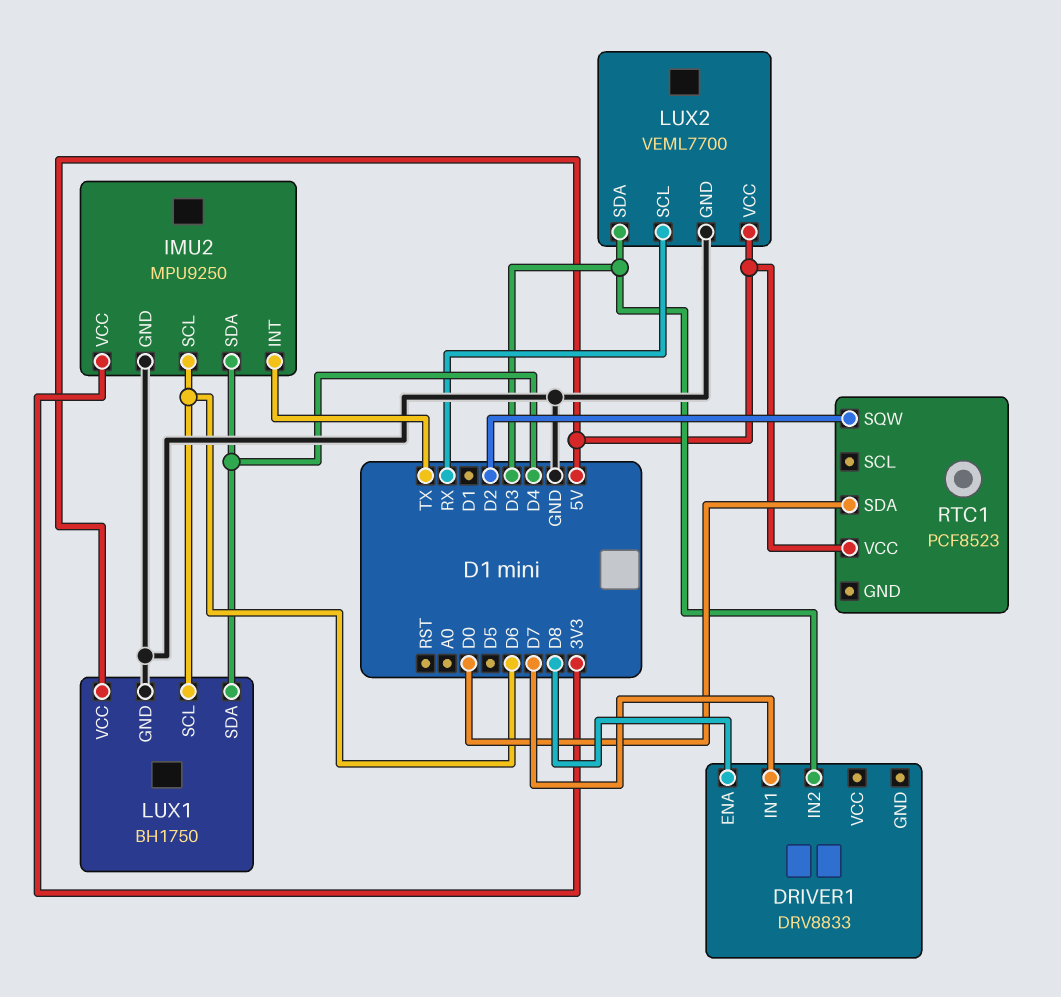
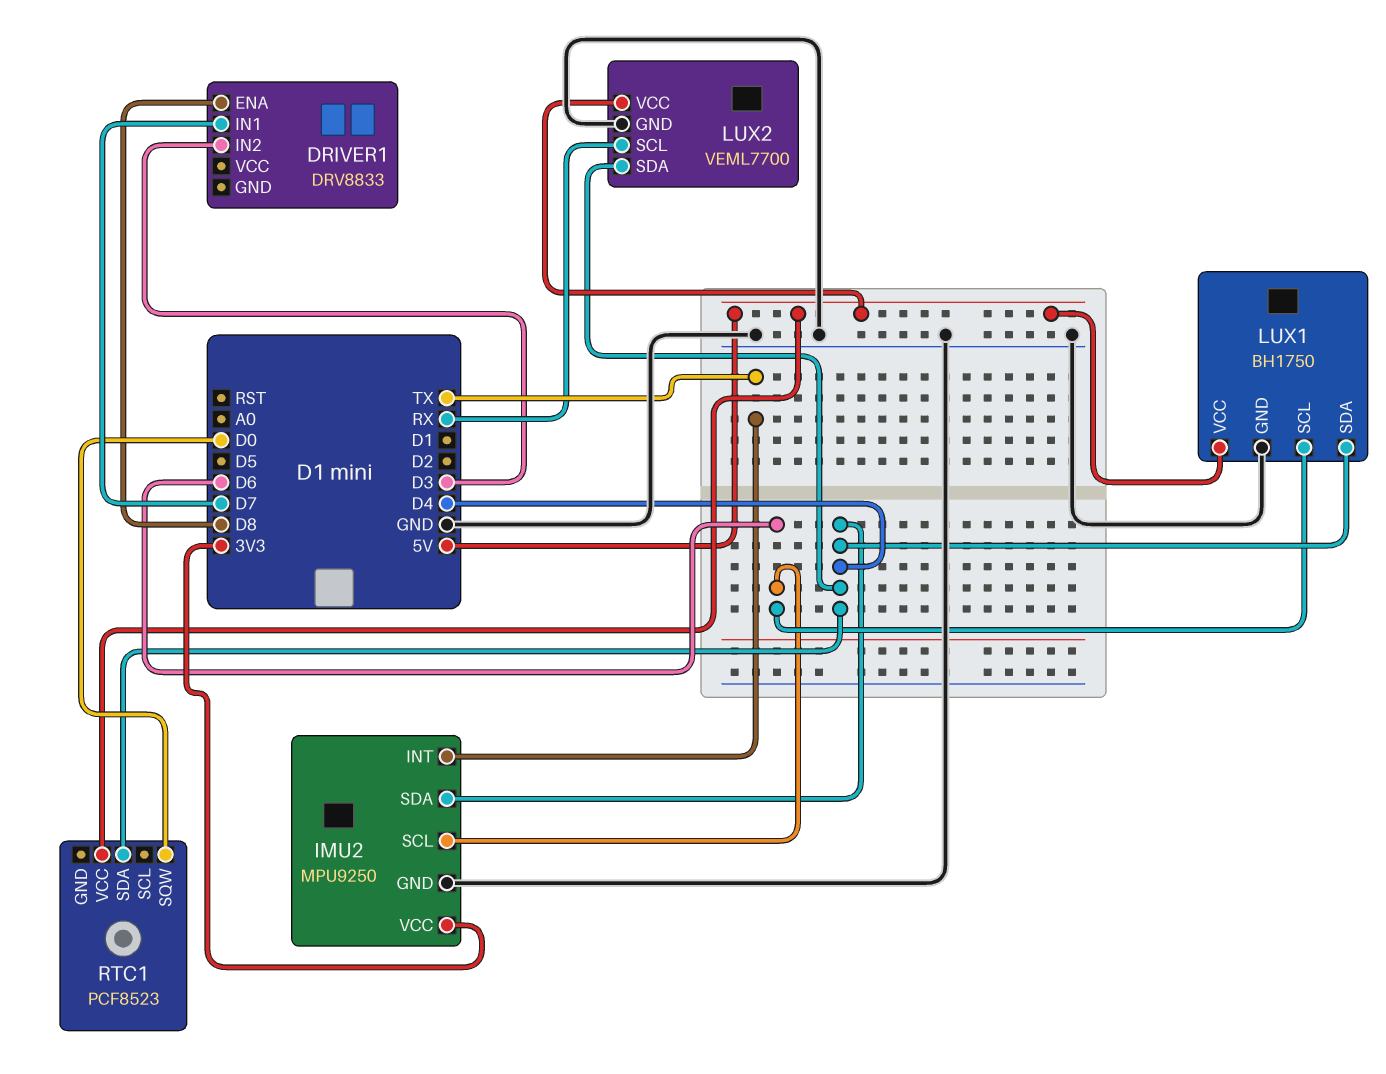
LUX2 pin SDA: D3 -> D4
RTC1 pin SDA: D0 -> D4
RTC1 pin SQW: D2 -> D0

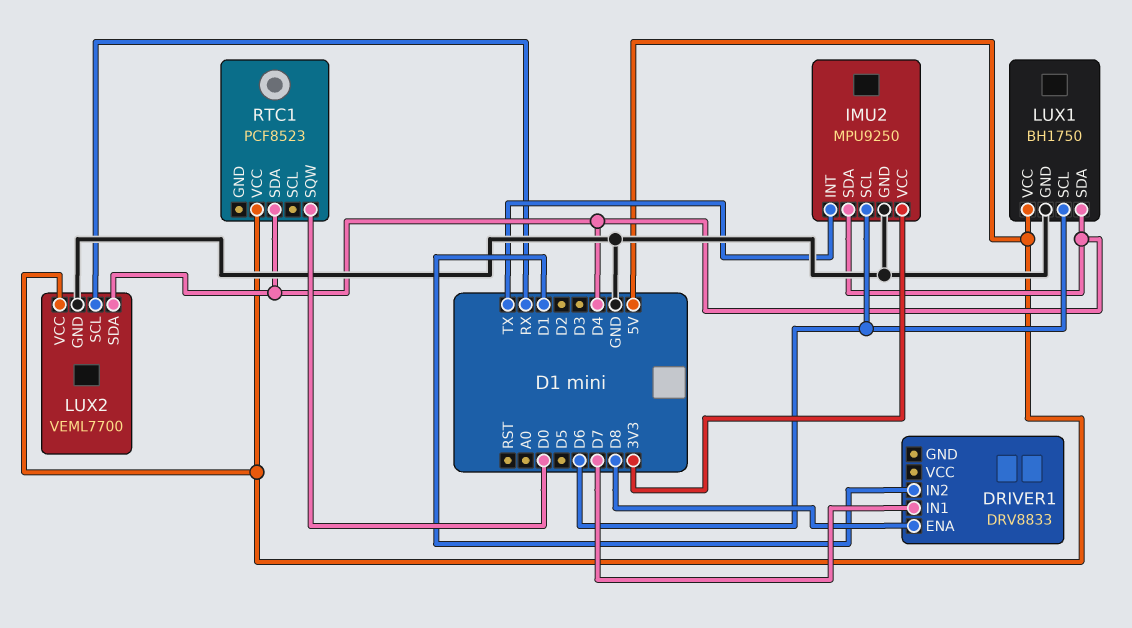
DRIVER1 pin IN2: D3 -> D1

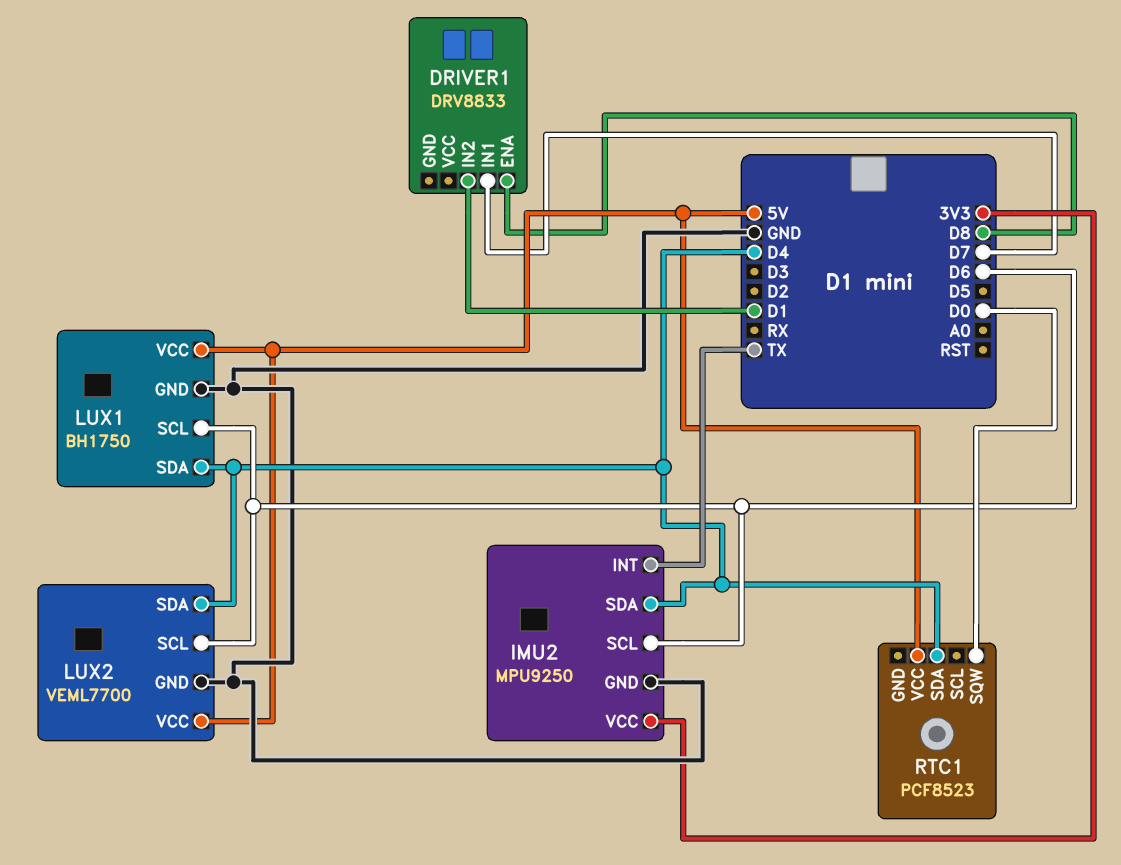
LUX2 pin SCL: RX -> D6

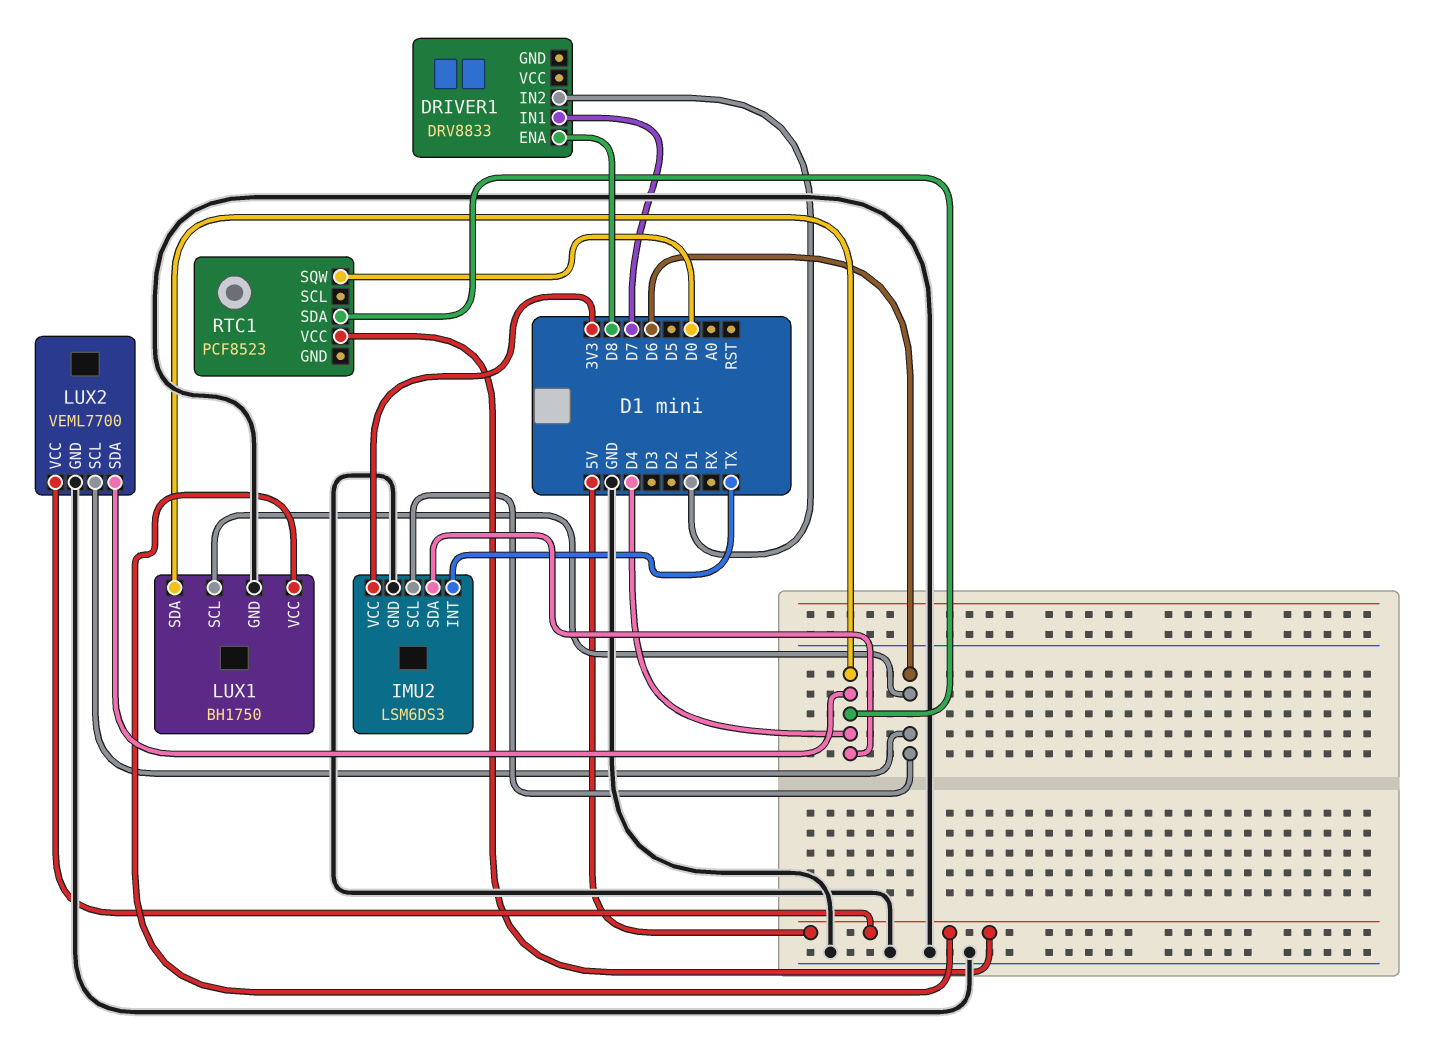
IMU2: MPU9250 -> LSM6DS3

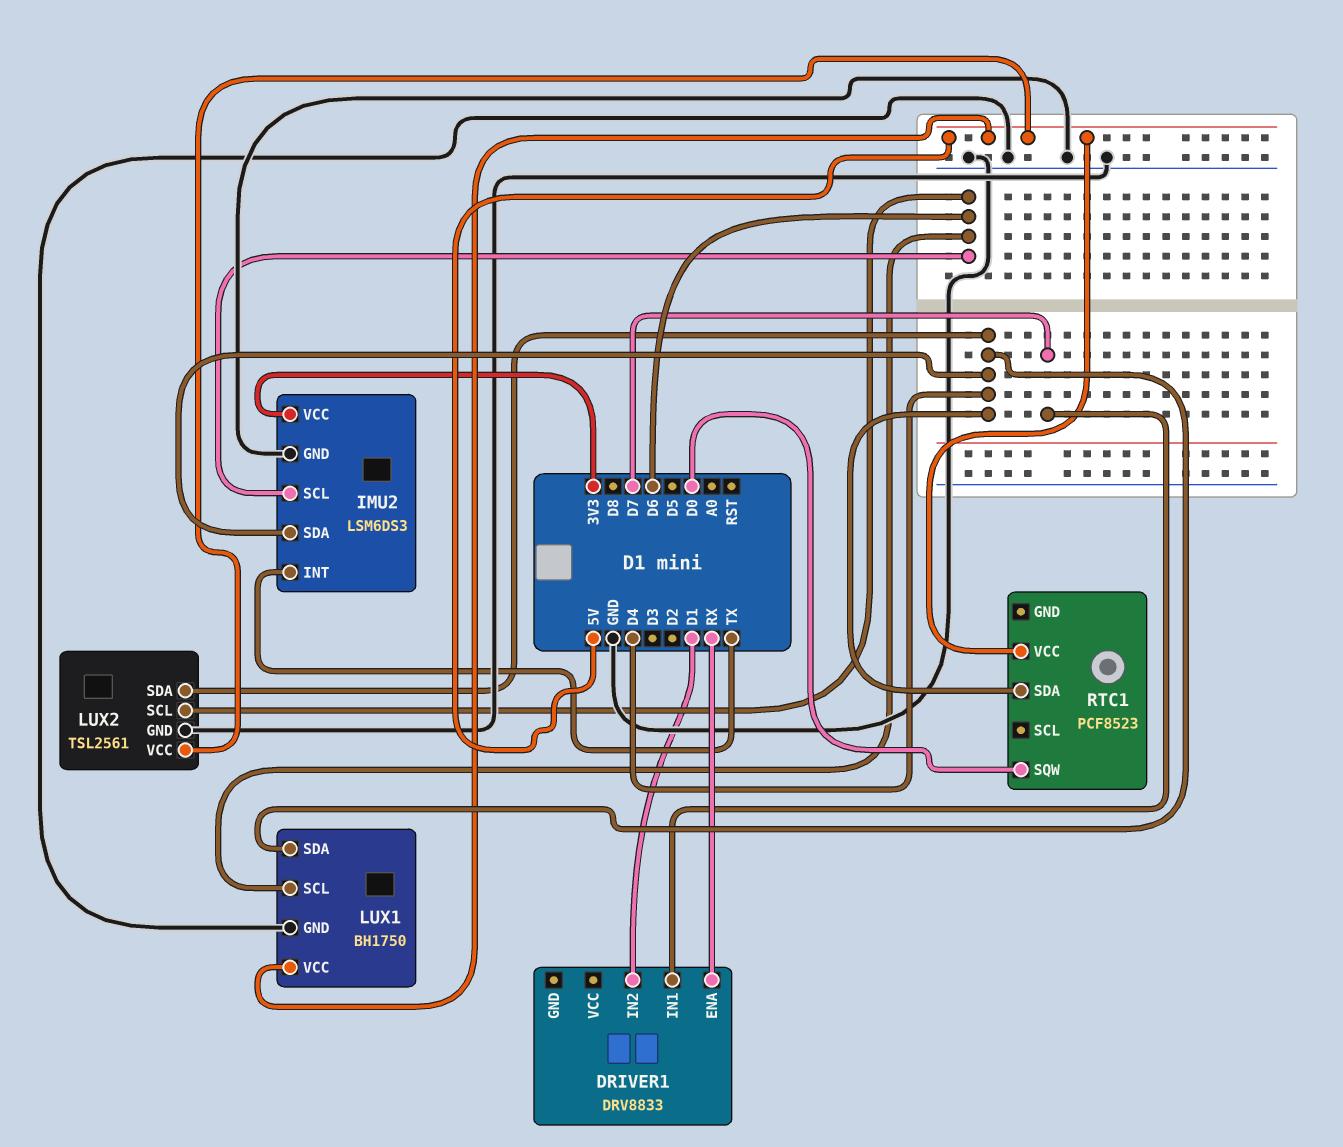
DRIVER1 pin ENA: D8 -> RX
LUX2: VEML7700 -> TSL2561

